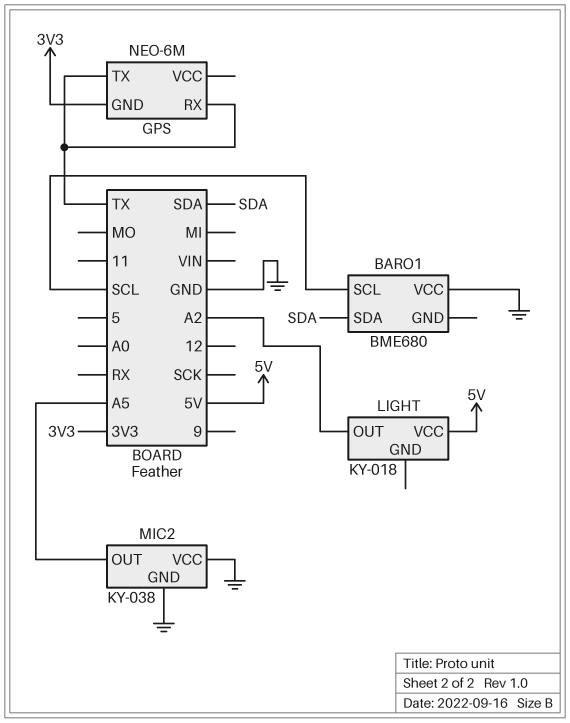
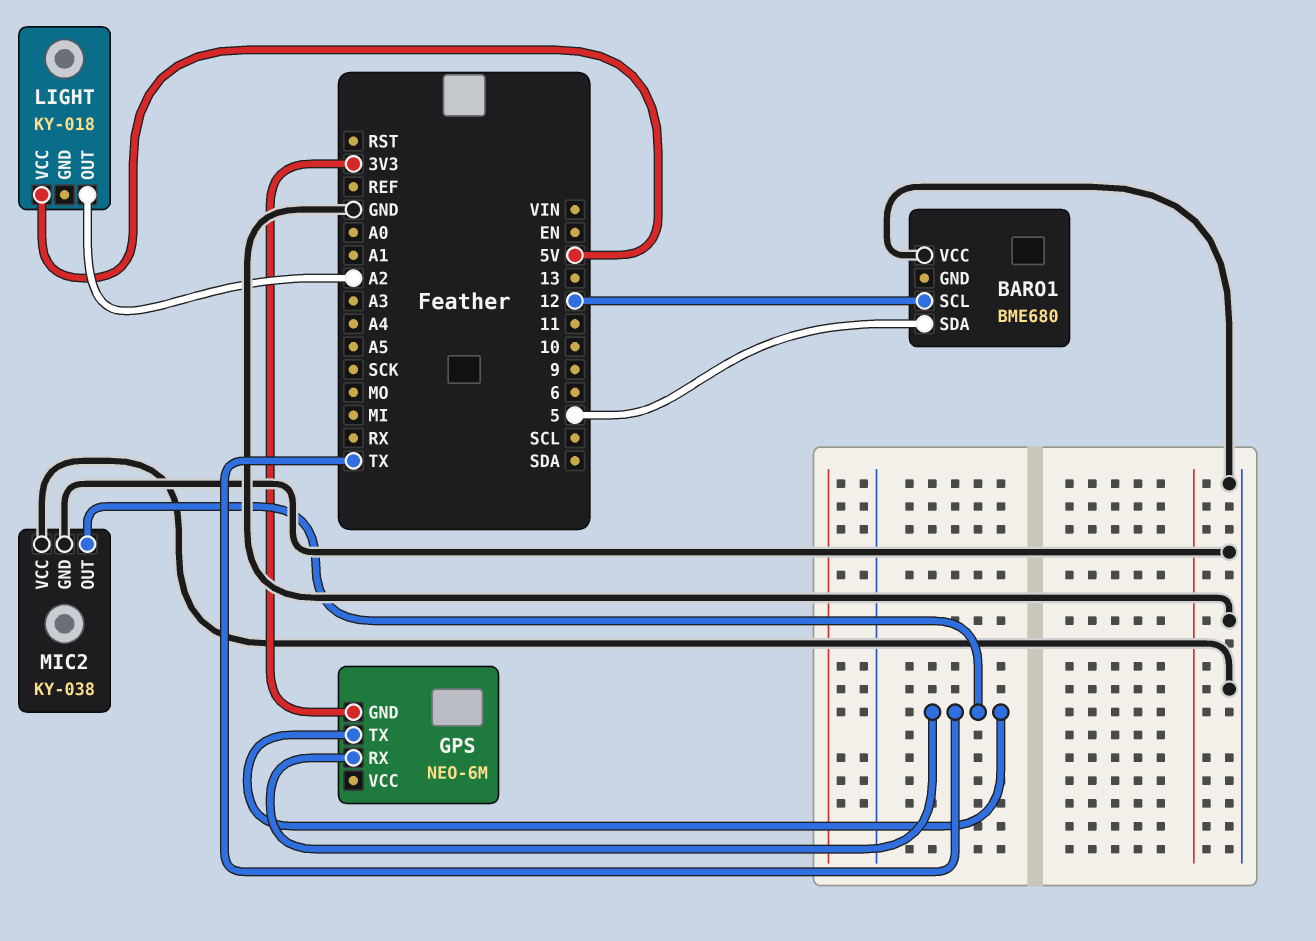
BARO1 pin SCL: SCL -> 12
BARO1 pin SDA: SDA -> 5
MIC2 pin OUT: A5 -> TX

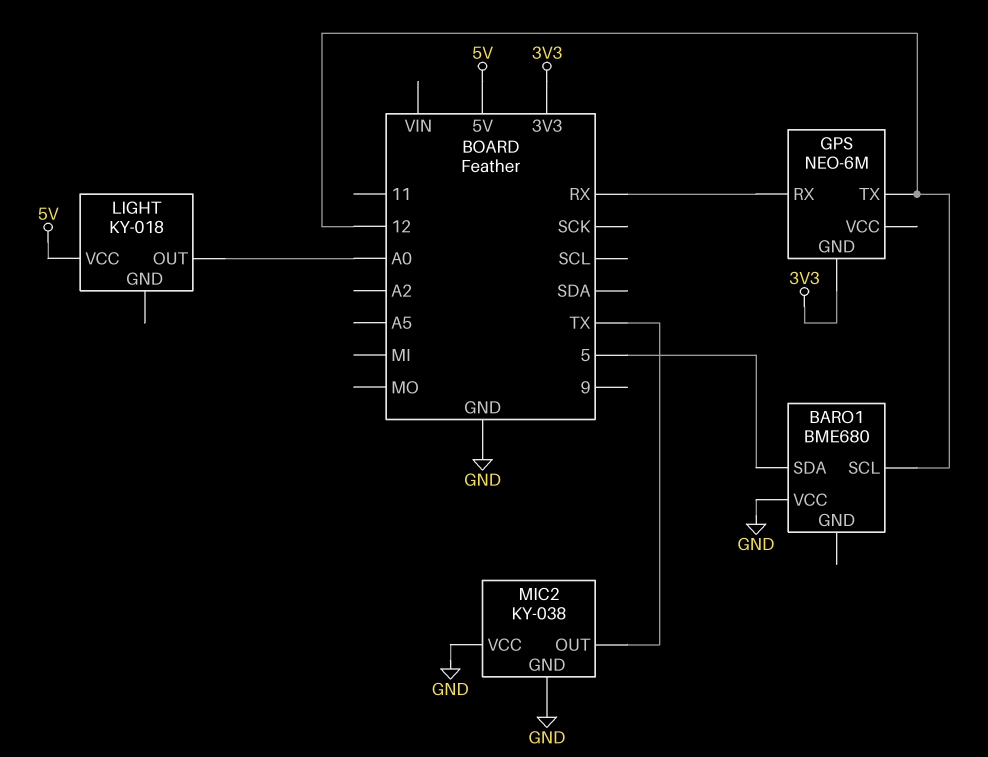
GPS pin RX: TX -> RX
GPS pin TX: TX -> 12
LIGHT pin OUT: A2 -> A0

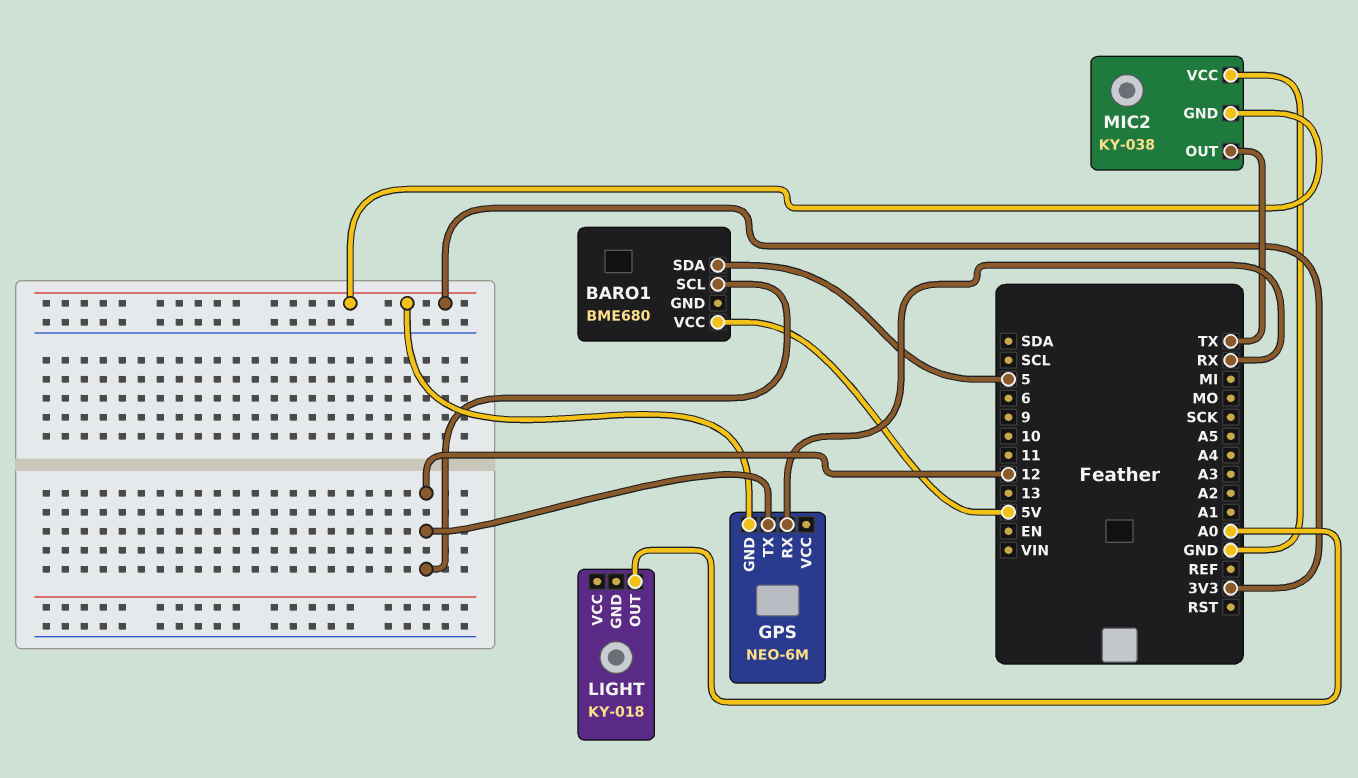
BARO1 pin VCC: GND -> 5V
LIGHT pin VCC: 5V -> none
MIC2 pin GND: GND -> 3V3

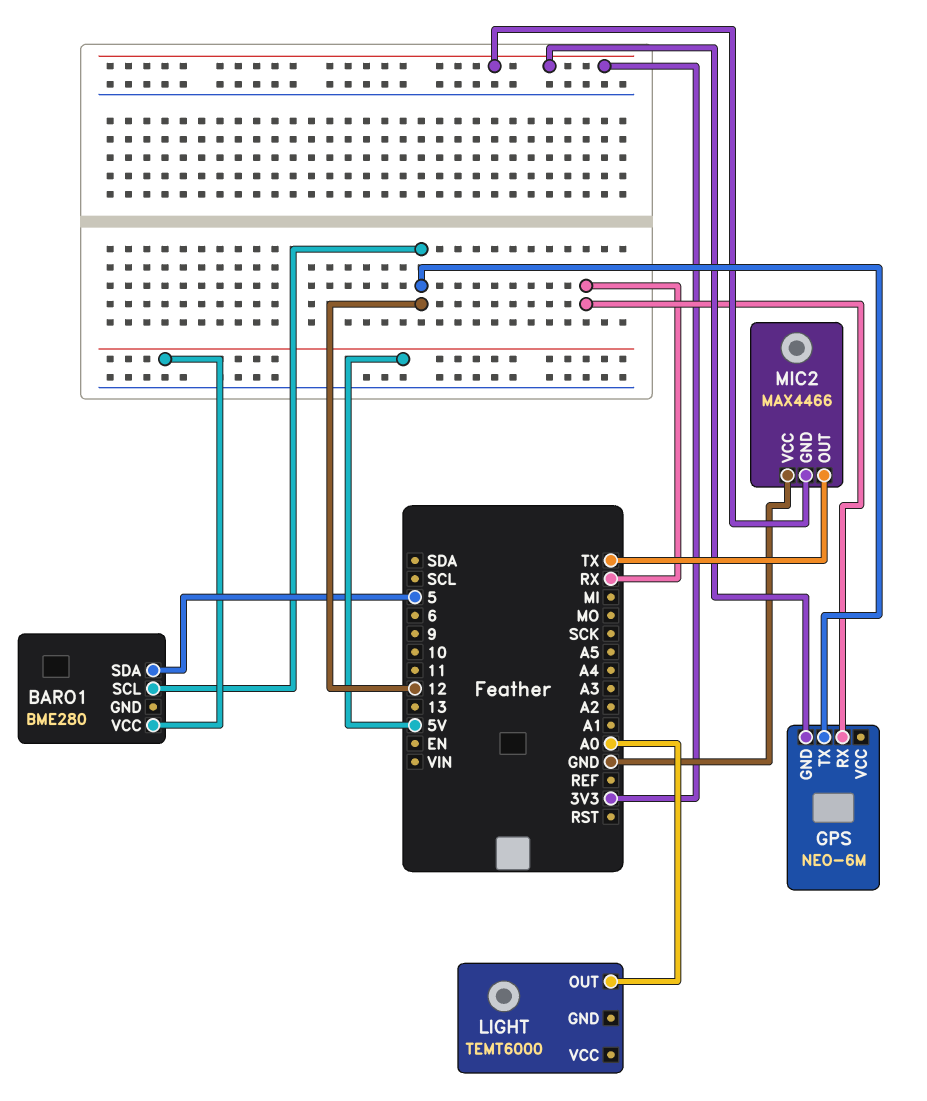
BARO1: BME680 -> BME280
LIGHT: KY-018 -> TEMT6000
MIC2: KY-038 -> MAX4466

